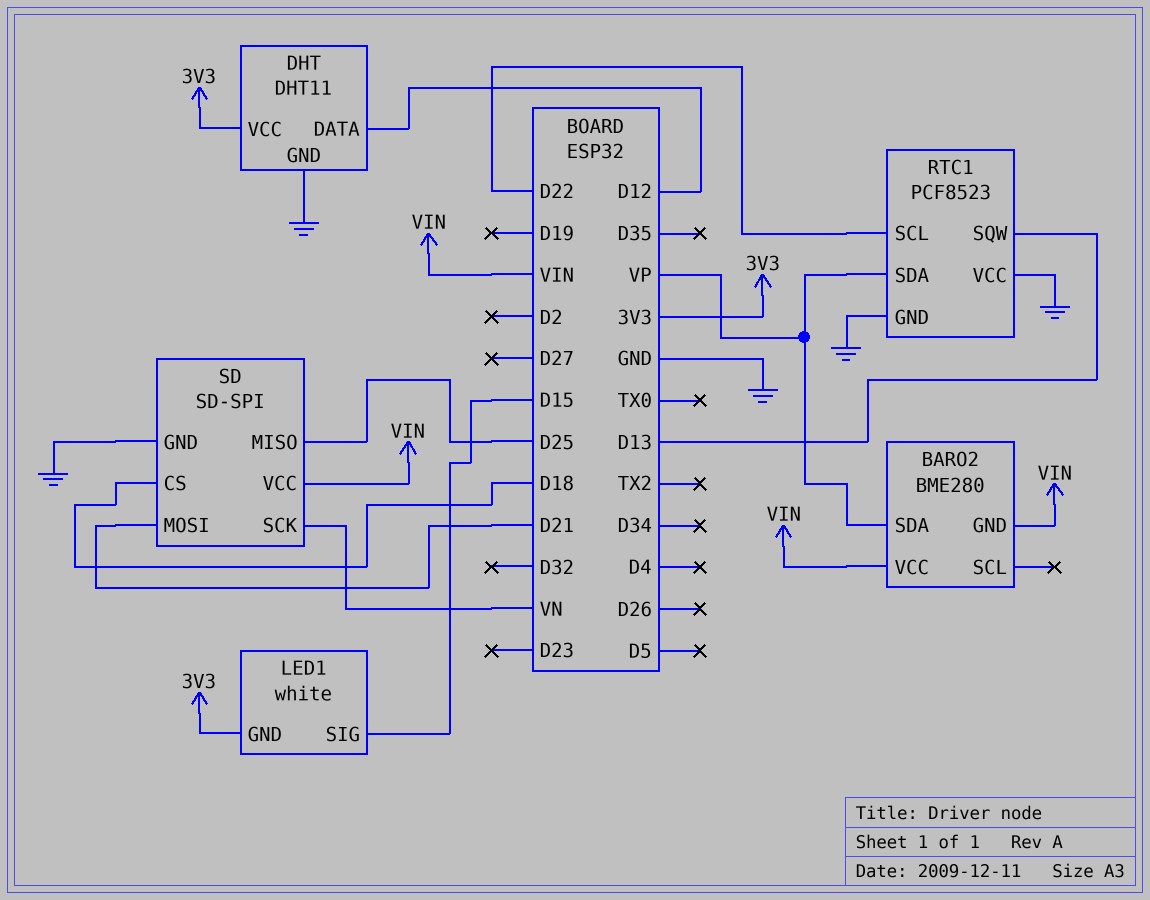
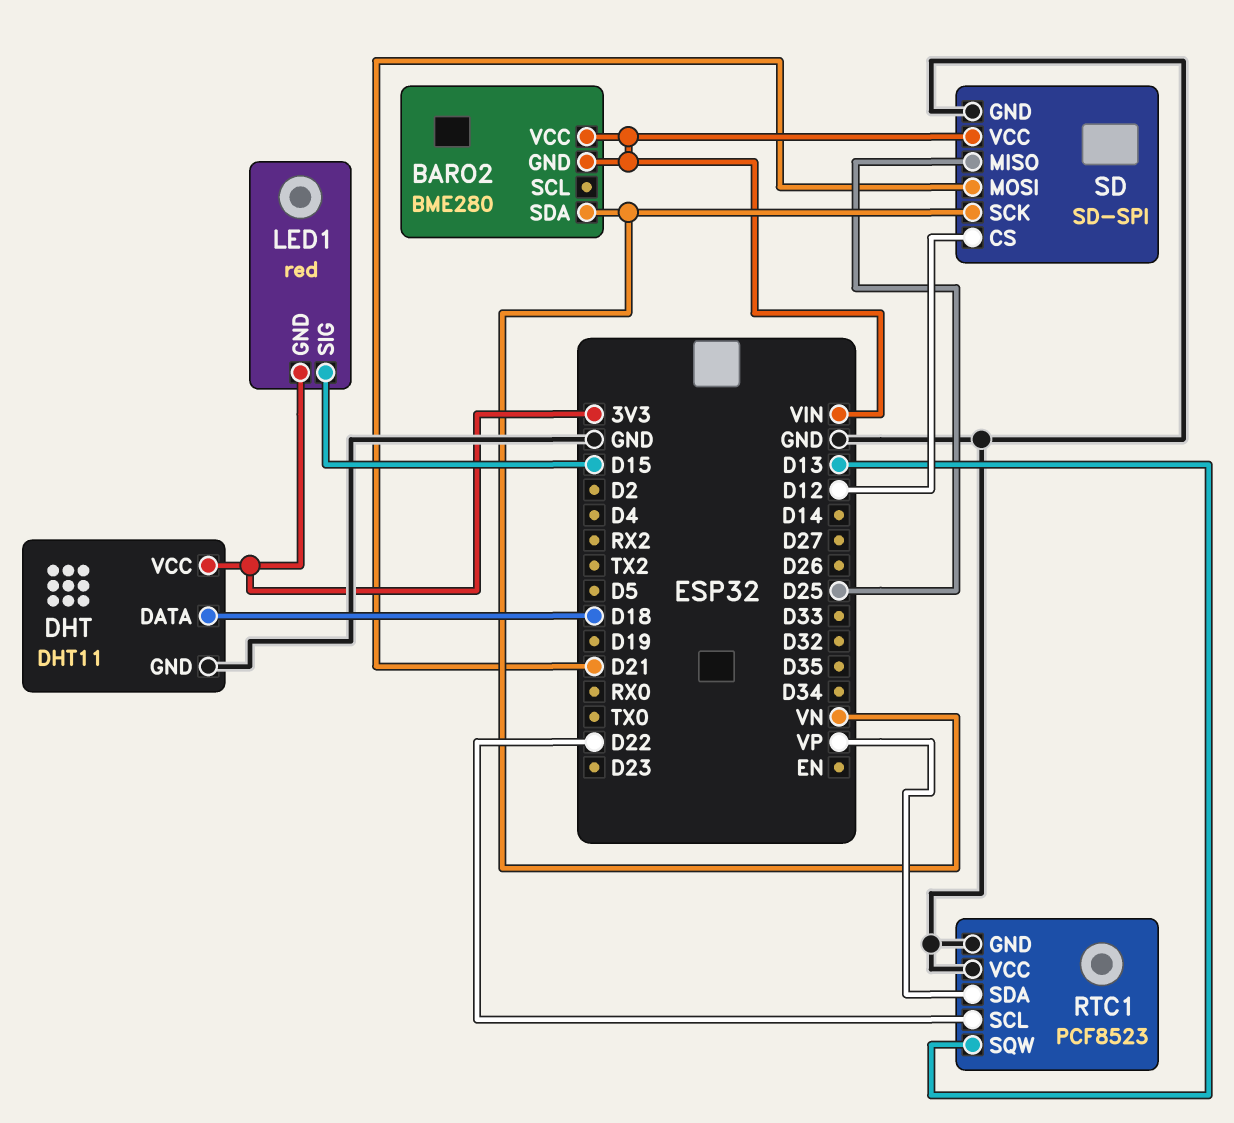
BARO2 pin SDA: VP -> VN
DHT pin DATA: D12 -> D18
LED1: white -> red
SD pin CS: D18 -> D12

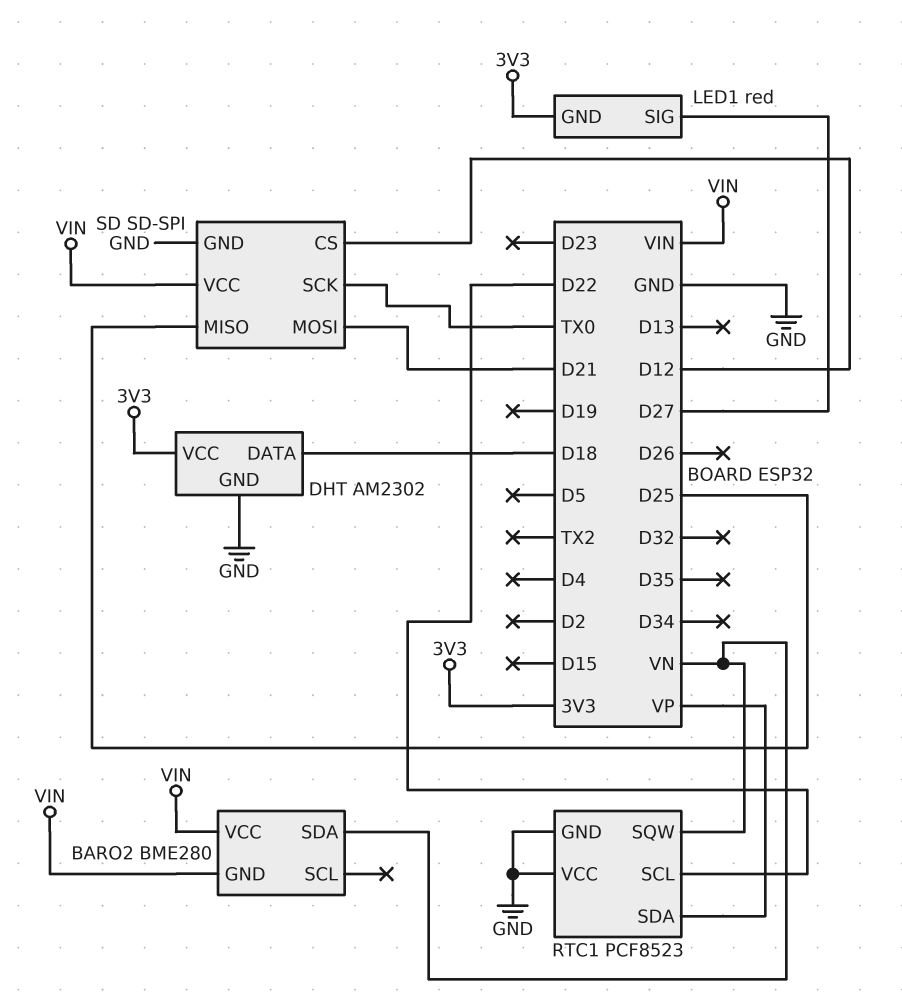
DHT: DHT11 -> AM2302
LED1 pin SIG: D15 -> D27
RTC1 pin SQW: D13 -> VN
SD pin SCK: VN -> TX0

